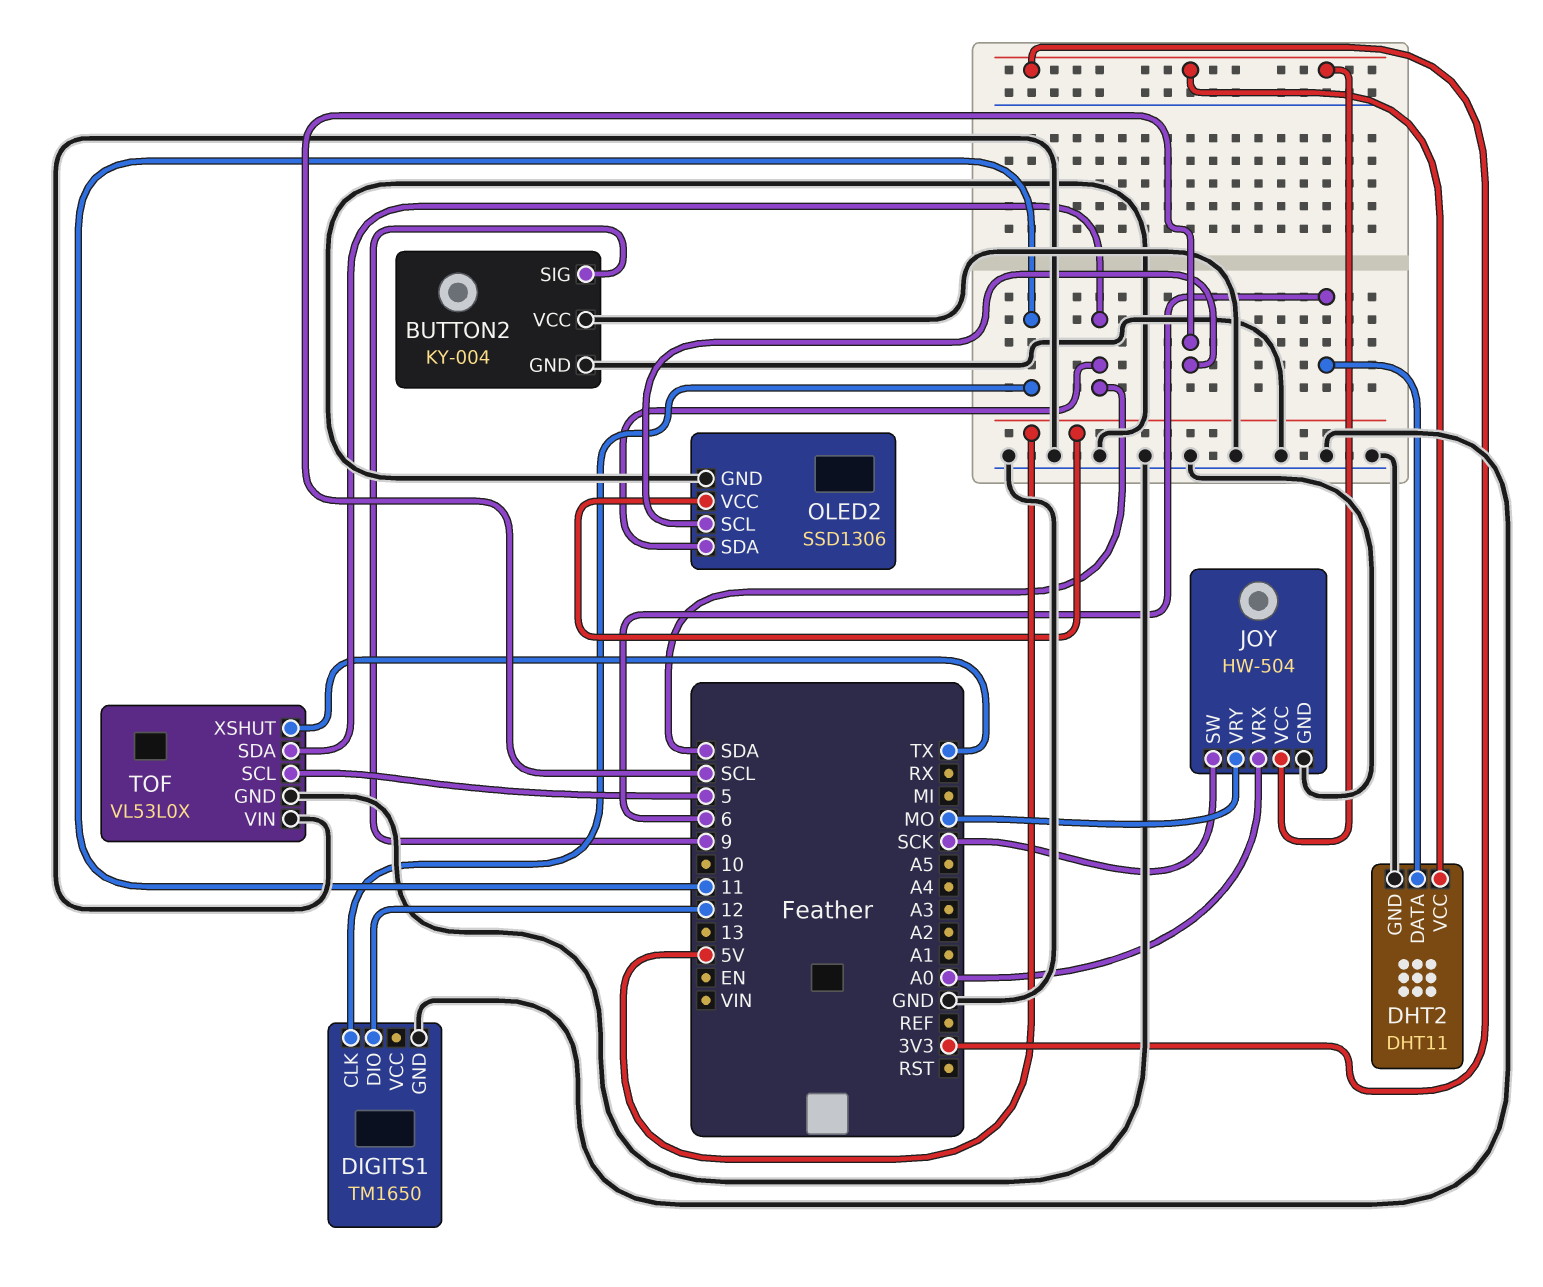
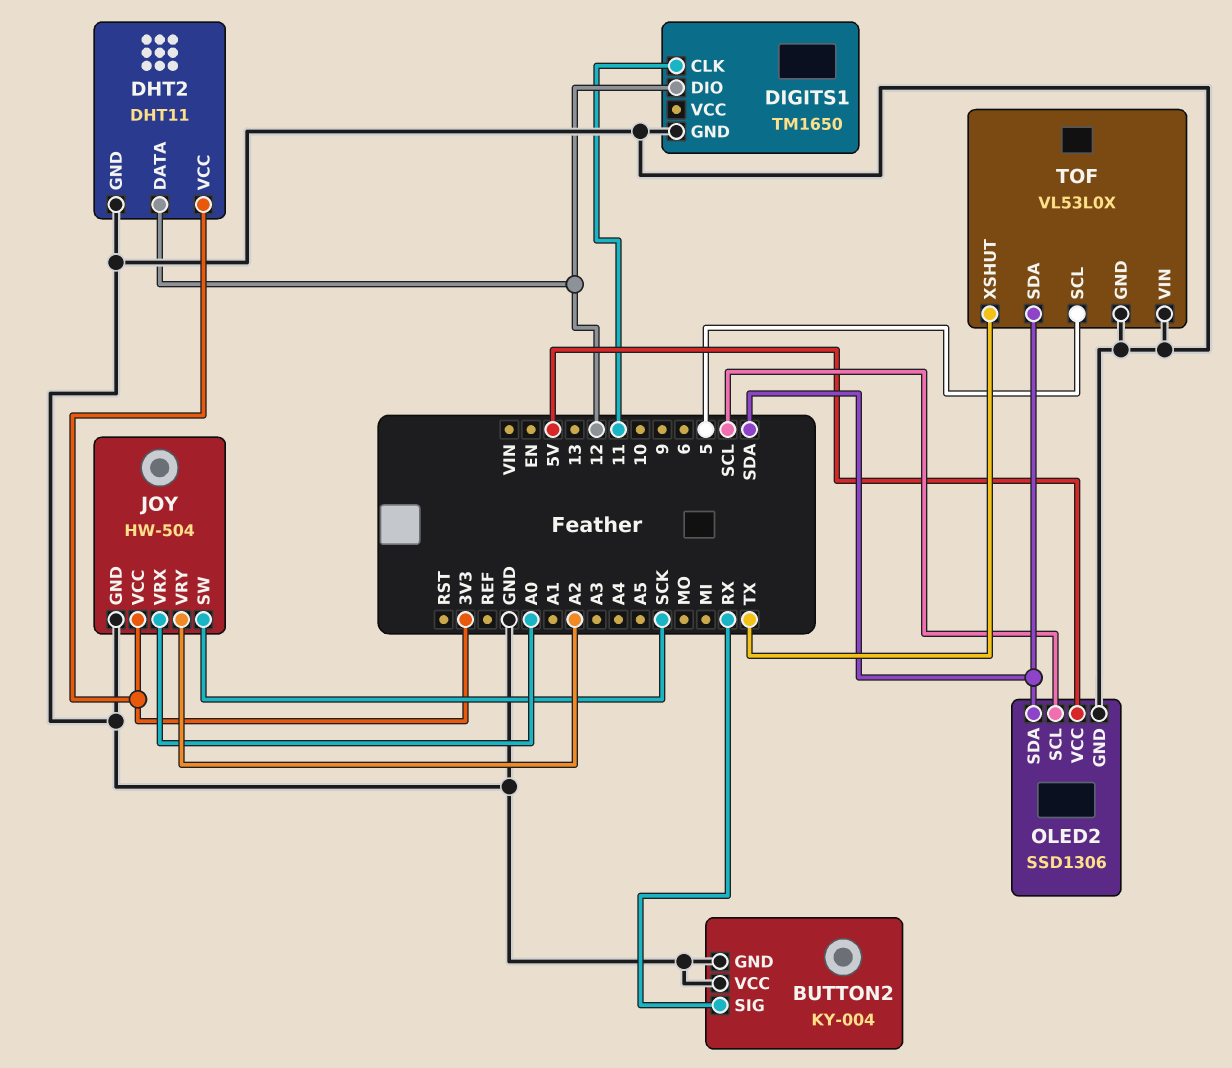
BUTTON2 pin SIG: 9 -> RX
DHT2 pin DATA: 6 -> 12
JOY pin VRY: MO -> A2

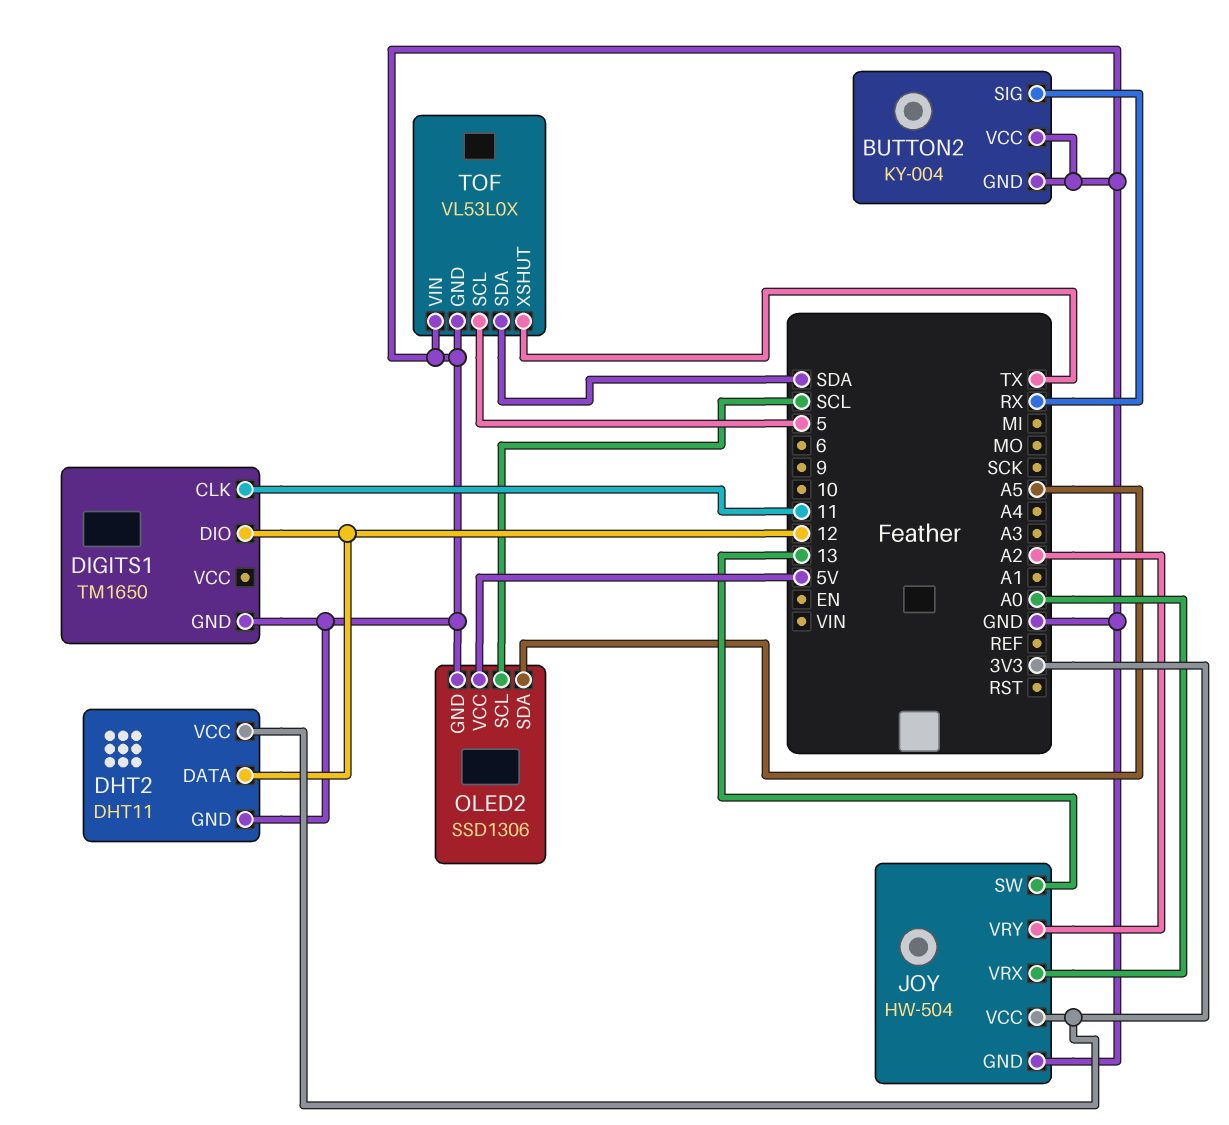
JOY pin SW: SCK -> 13
OLED2 pin SDA: SDA -> A5

